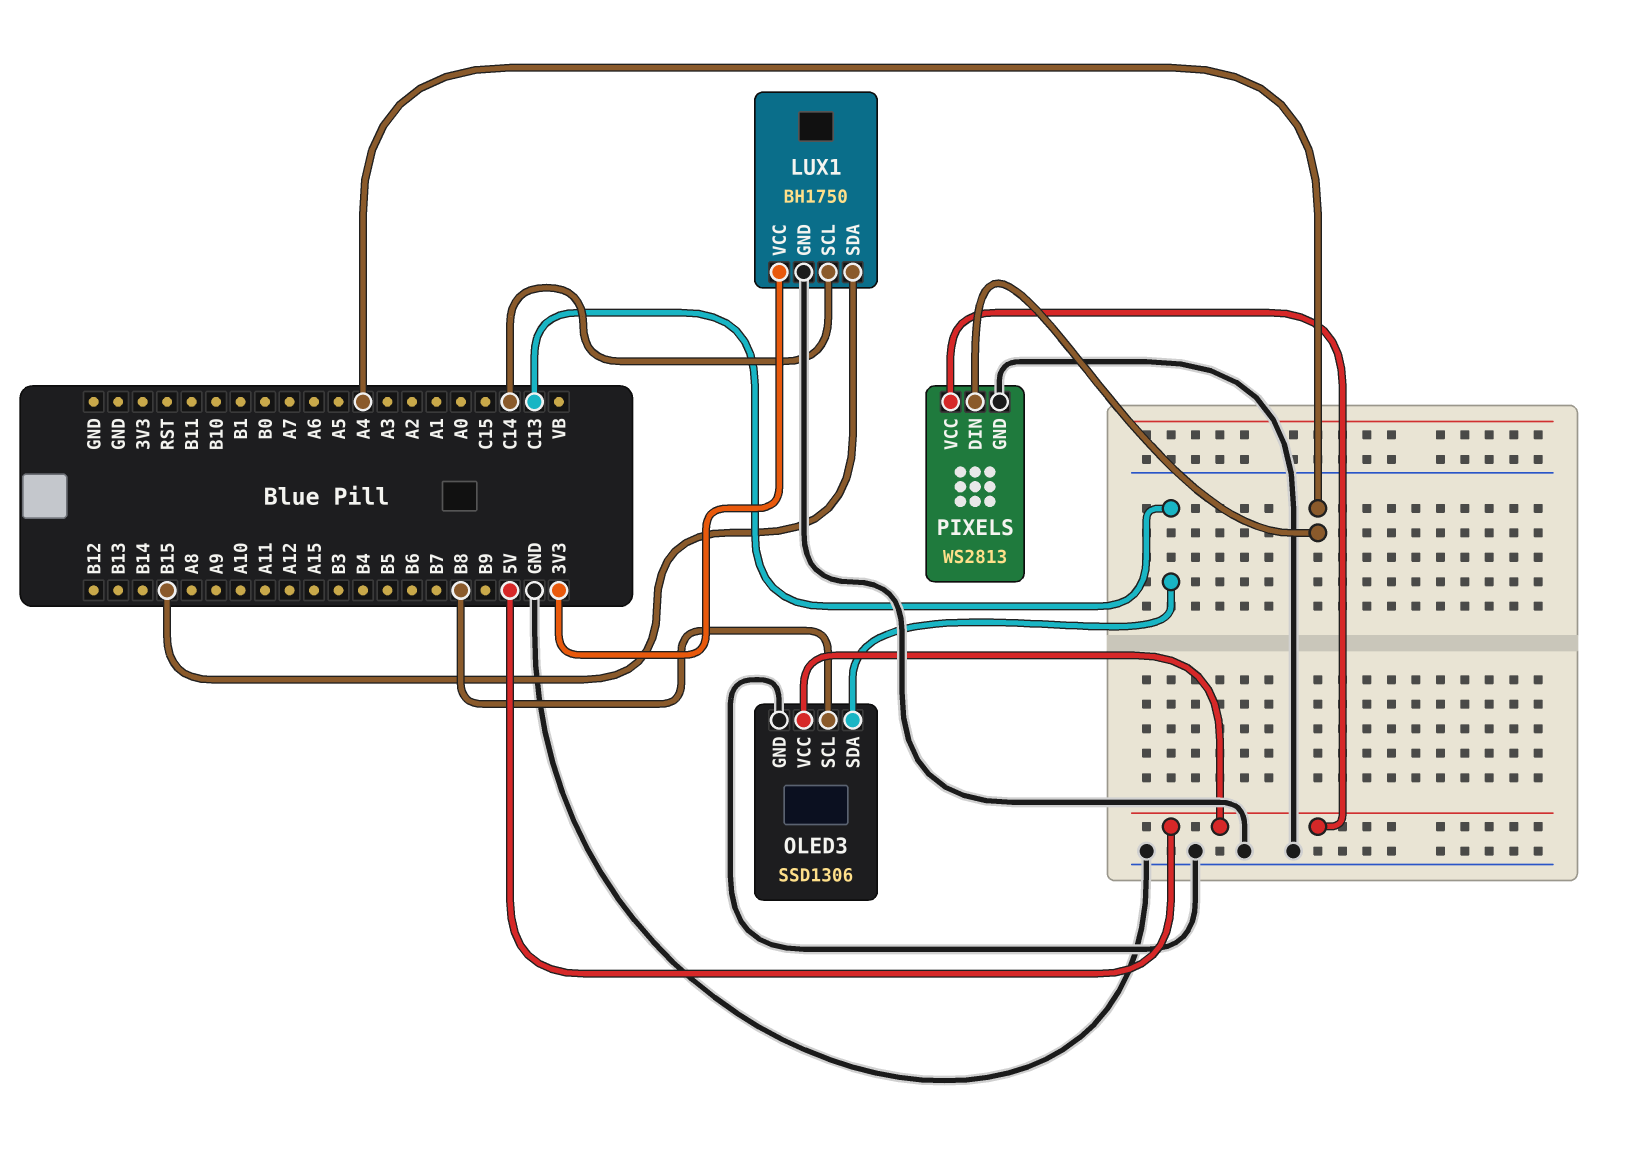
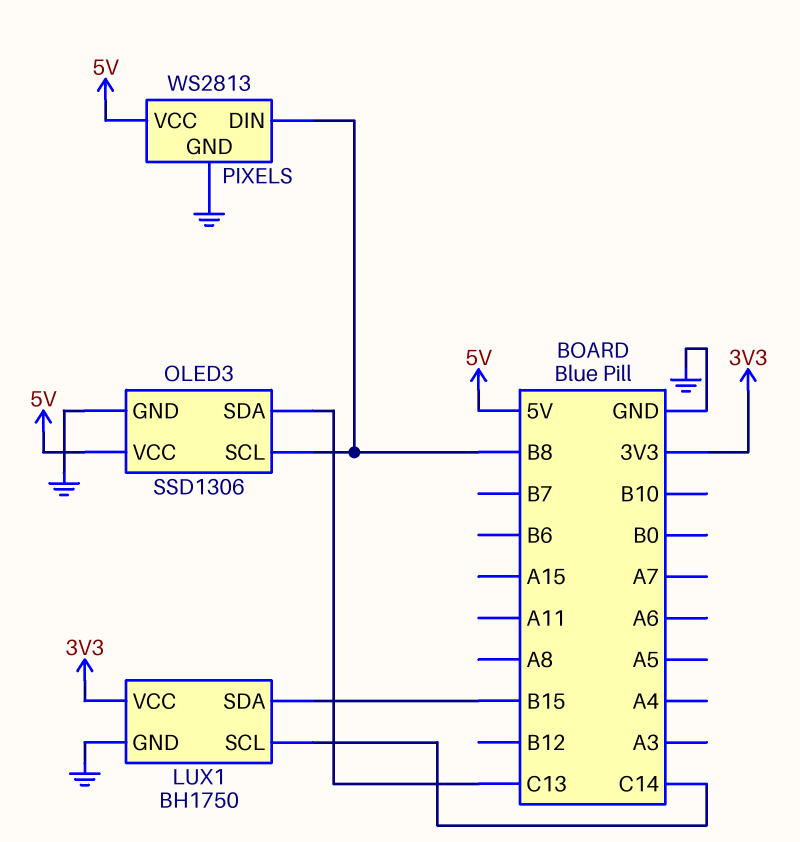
PIXELS pin DIN: A4 -> B8

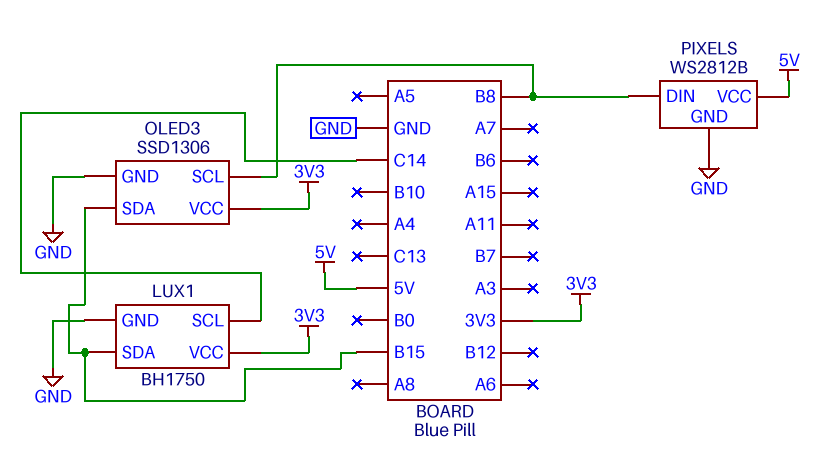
OLED3 pin SDA: C13 -> B15
OLED3 pin VCC: 5V -> 3V3
PIXELS: WS2813 -> WS2812B

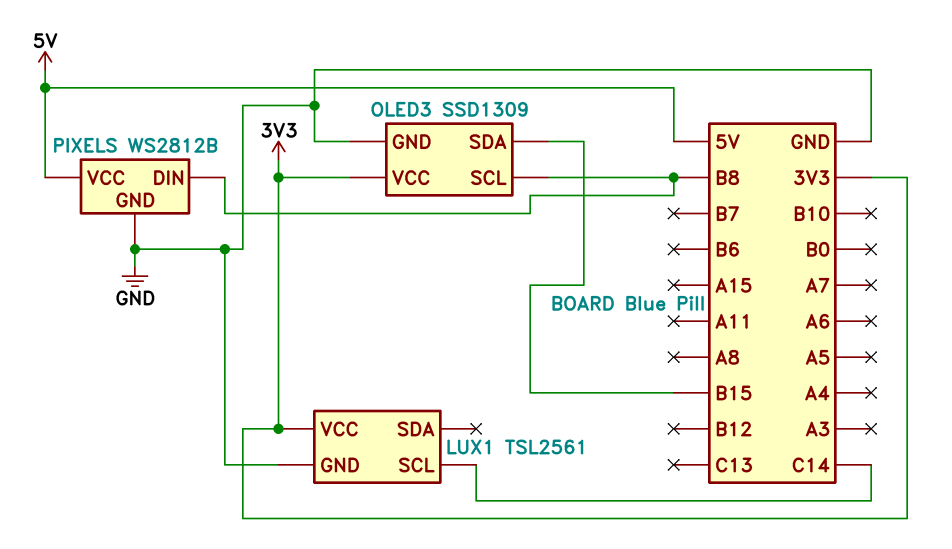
LUX1: BH1750 -> TSL2561
LUX1 pin SDA: B15 -> none
OLED3: SSD1306 -> SSD1309

